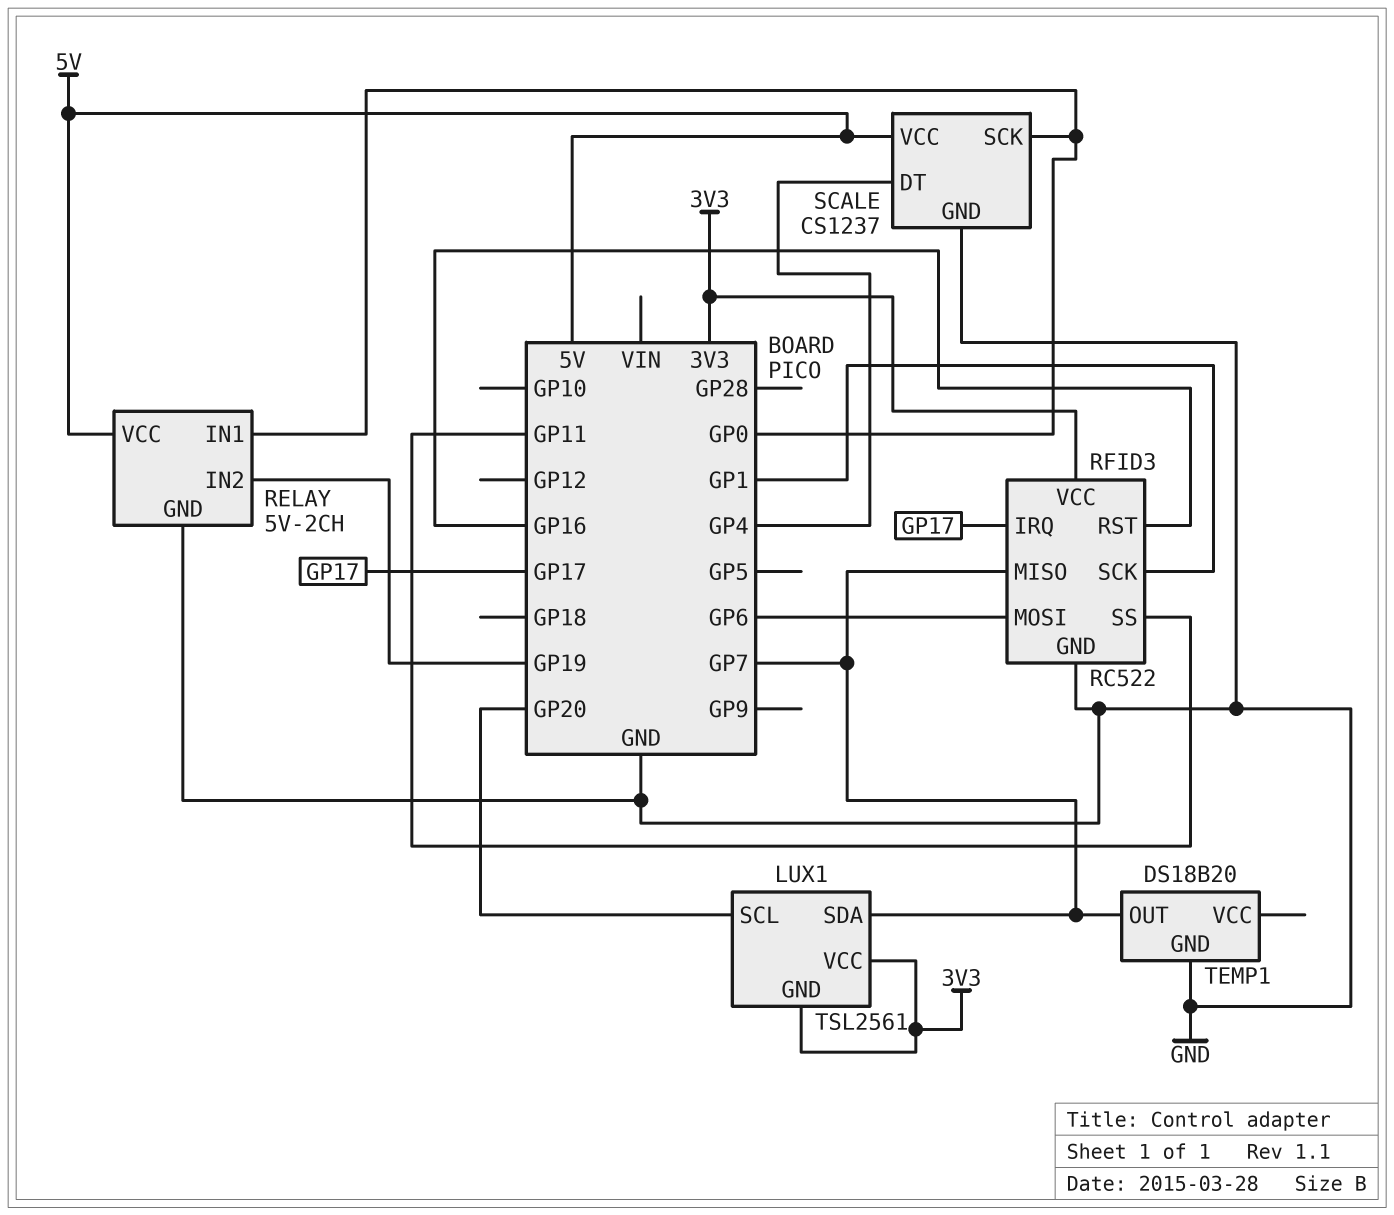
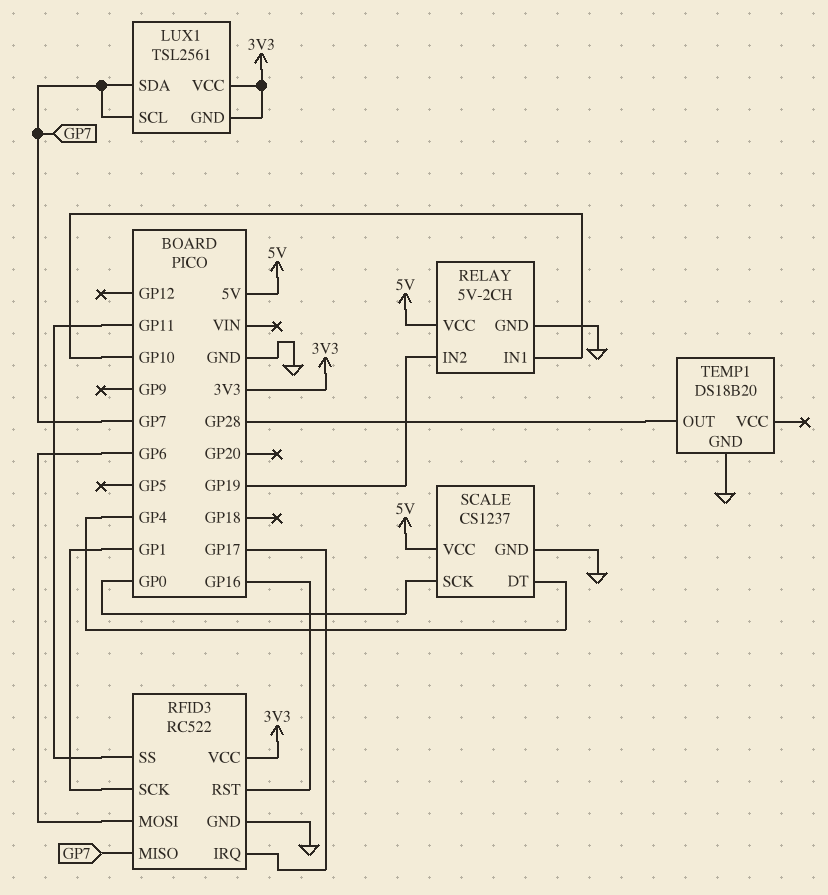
LUX1 pin SCL: GP20 -> GP7
RELAY pin IN1: GP0 -> GP10
TEMP1 pin OUT: GP7 -> GP28

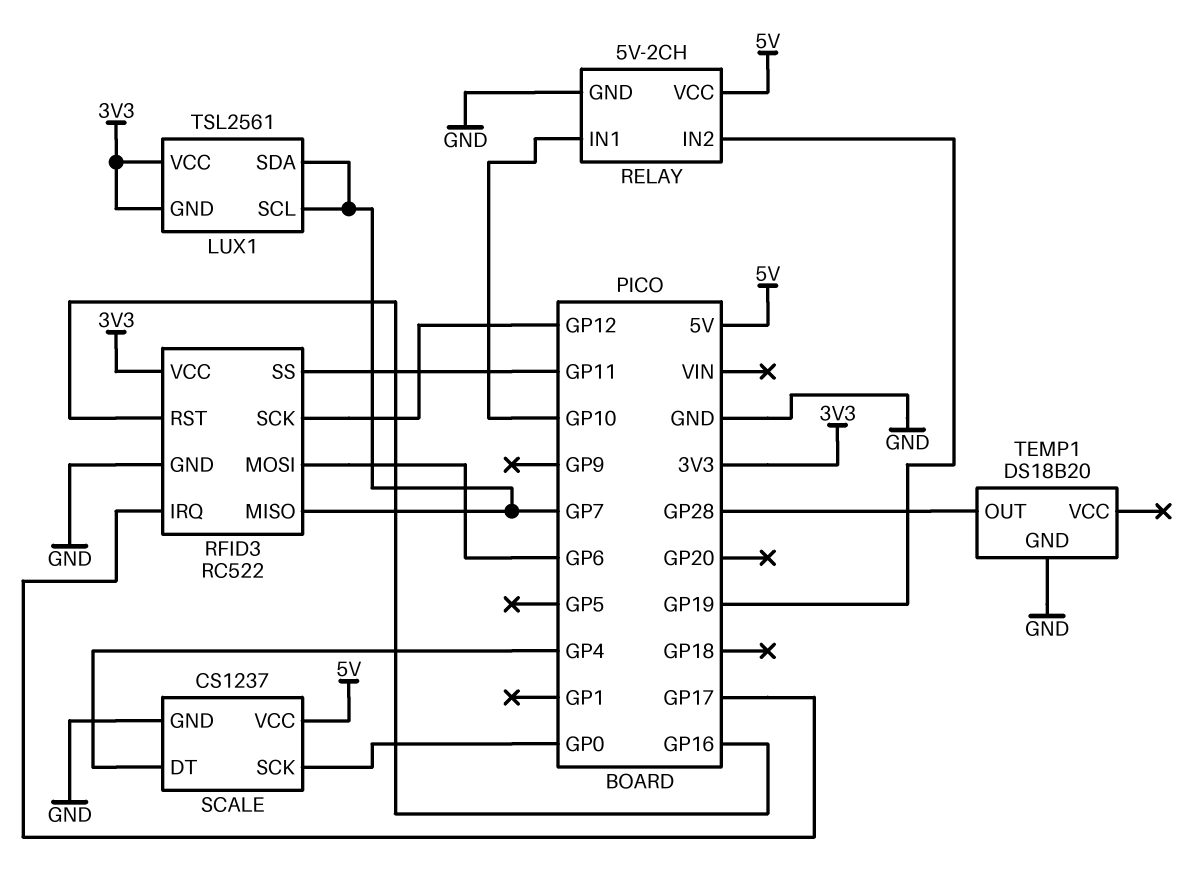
RFID3 pin SCK: GP1 -> GP12

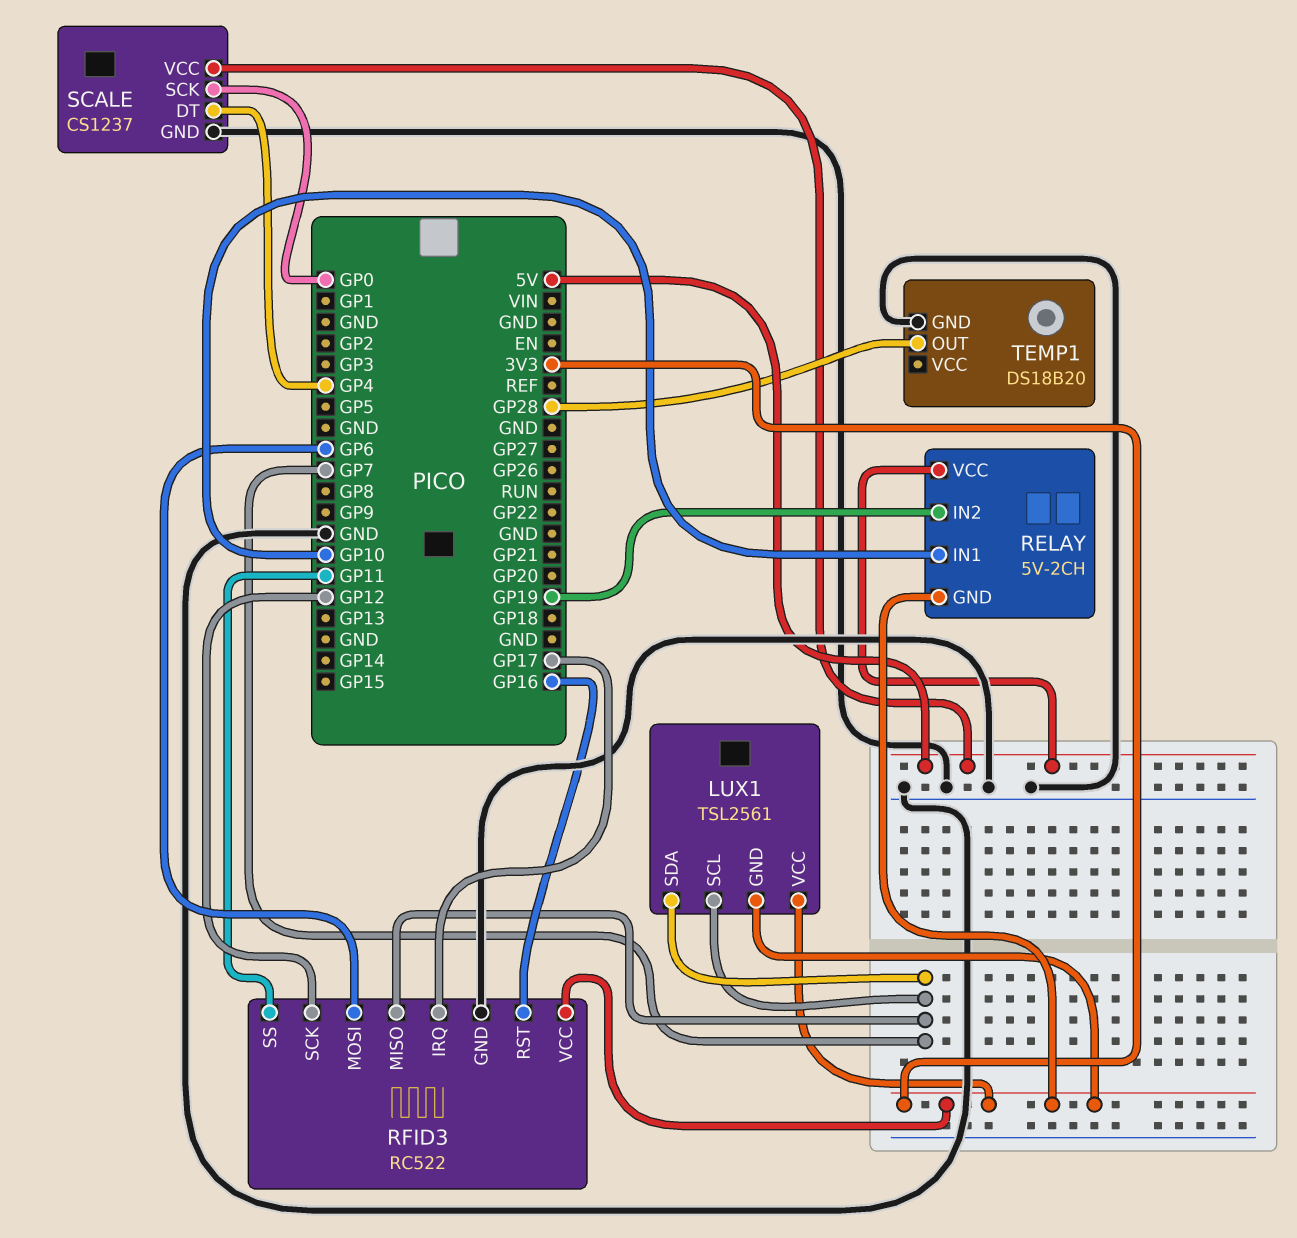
RELAY pin GND: GND -> 3V3

